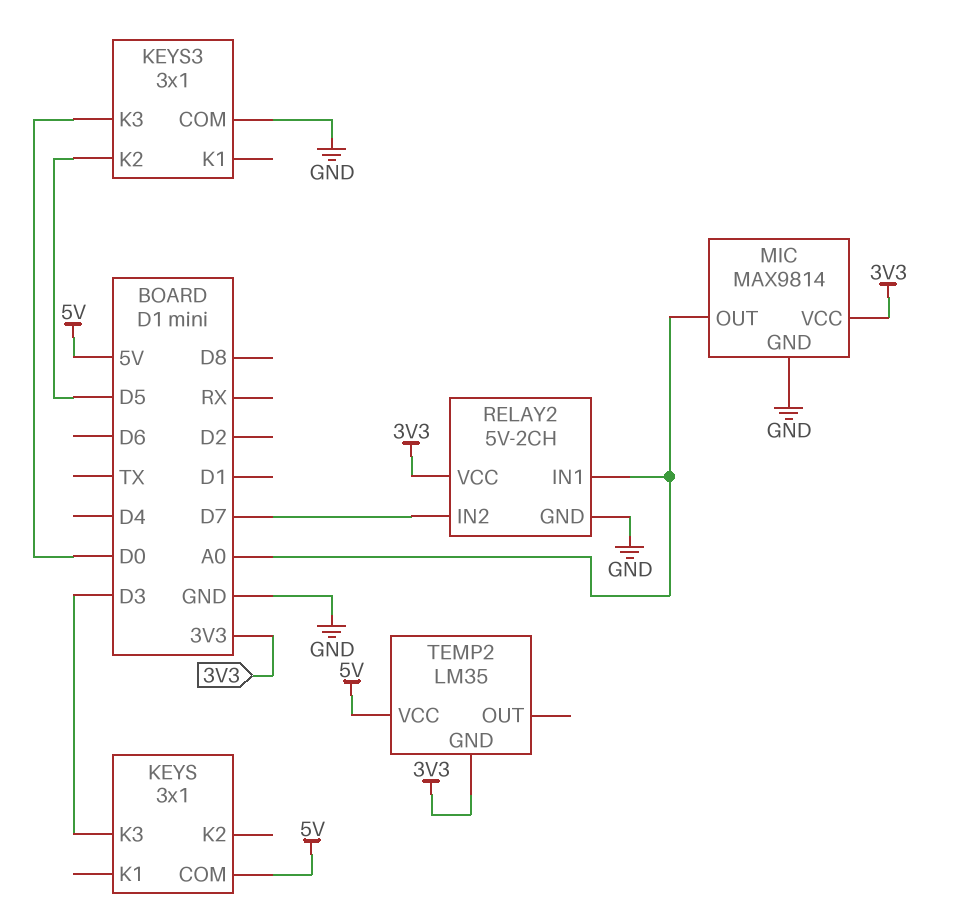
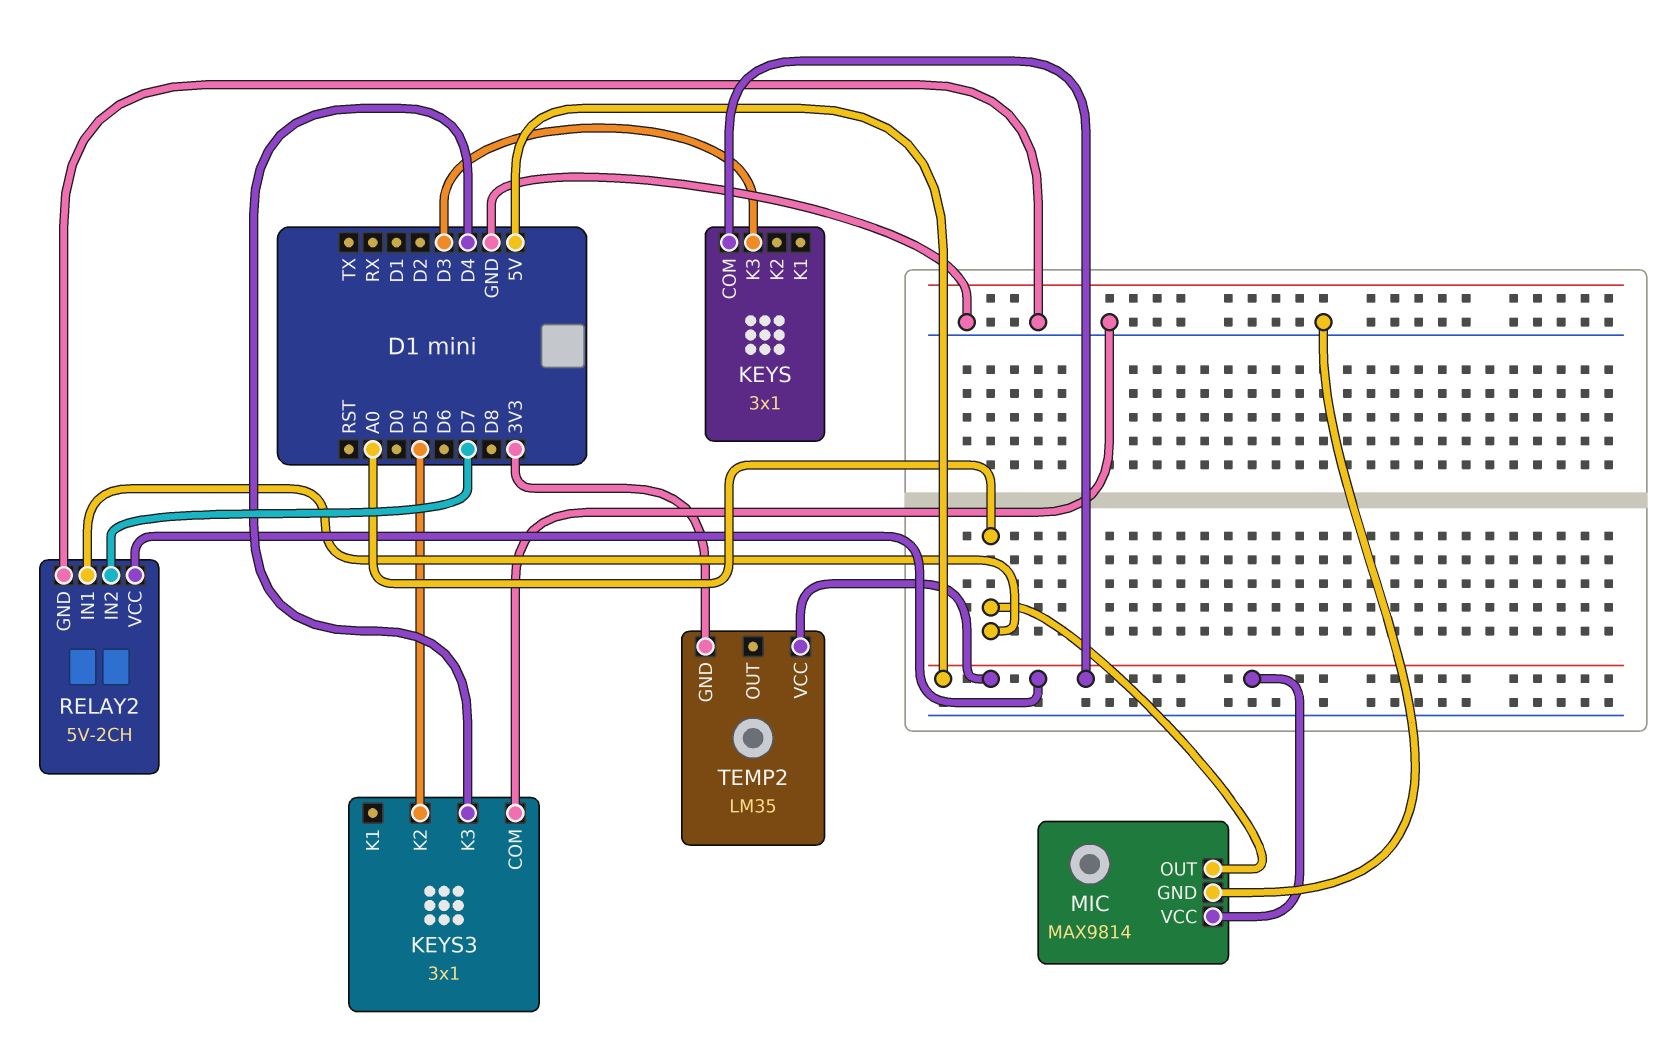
KEYS3 pin K3: D0 -> D4
MIC pin VCC: 3V3 -> 5V
RELAY2 pin VCC: 3V3 -> 5V

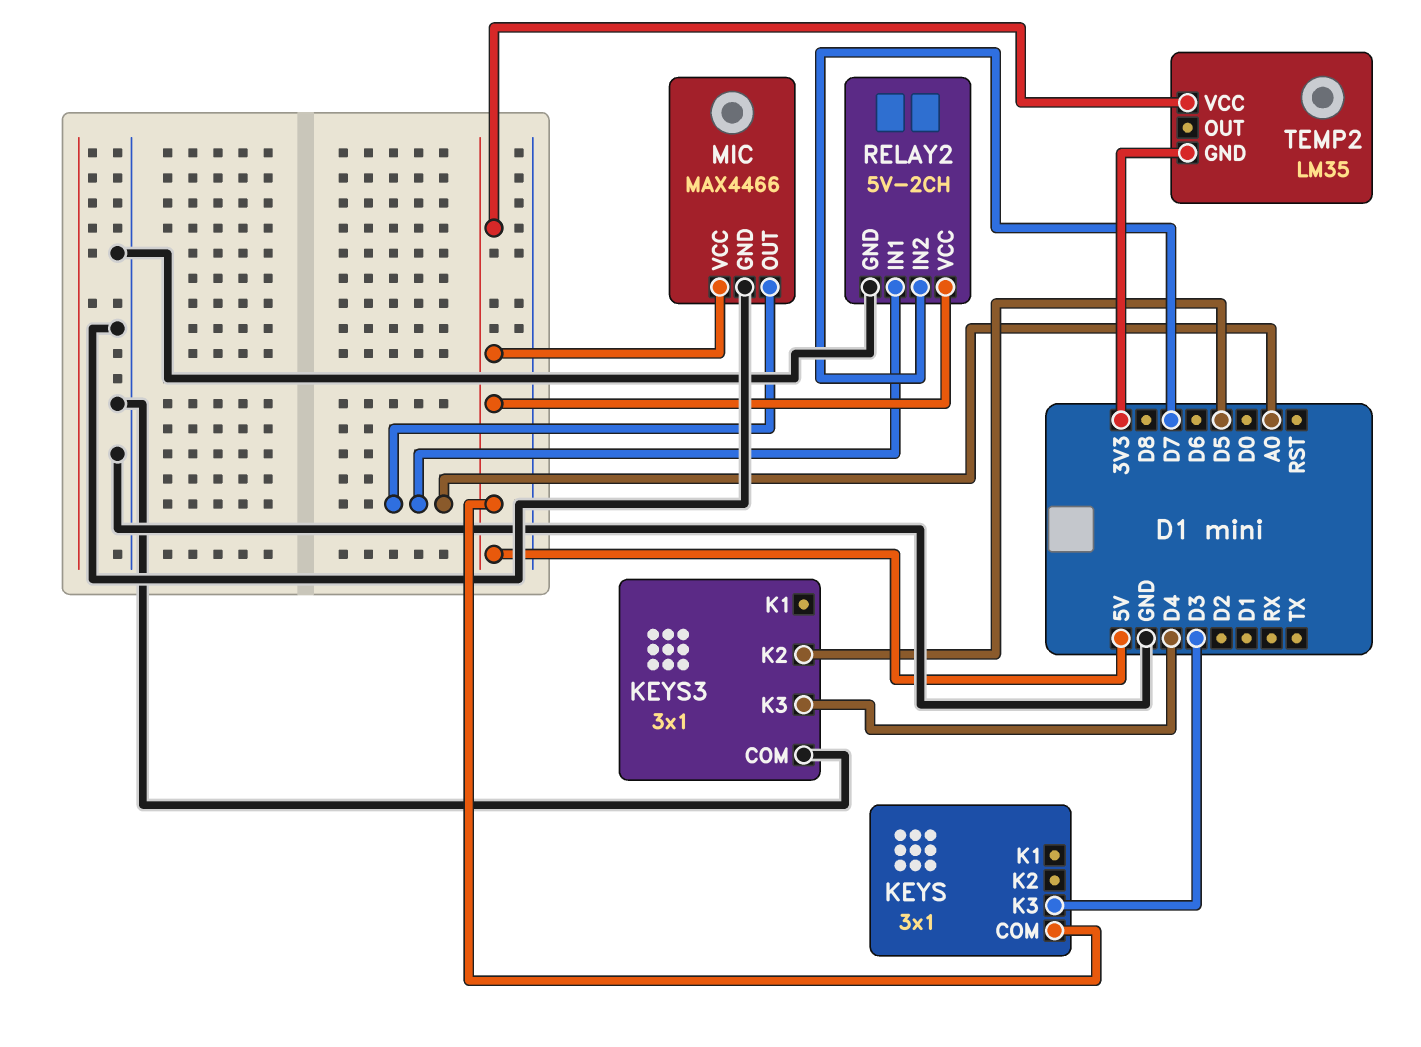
MIC: MAX9814 -> MAX4466

